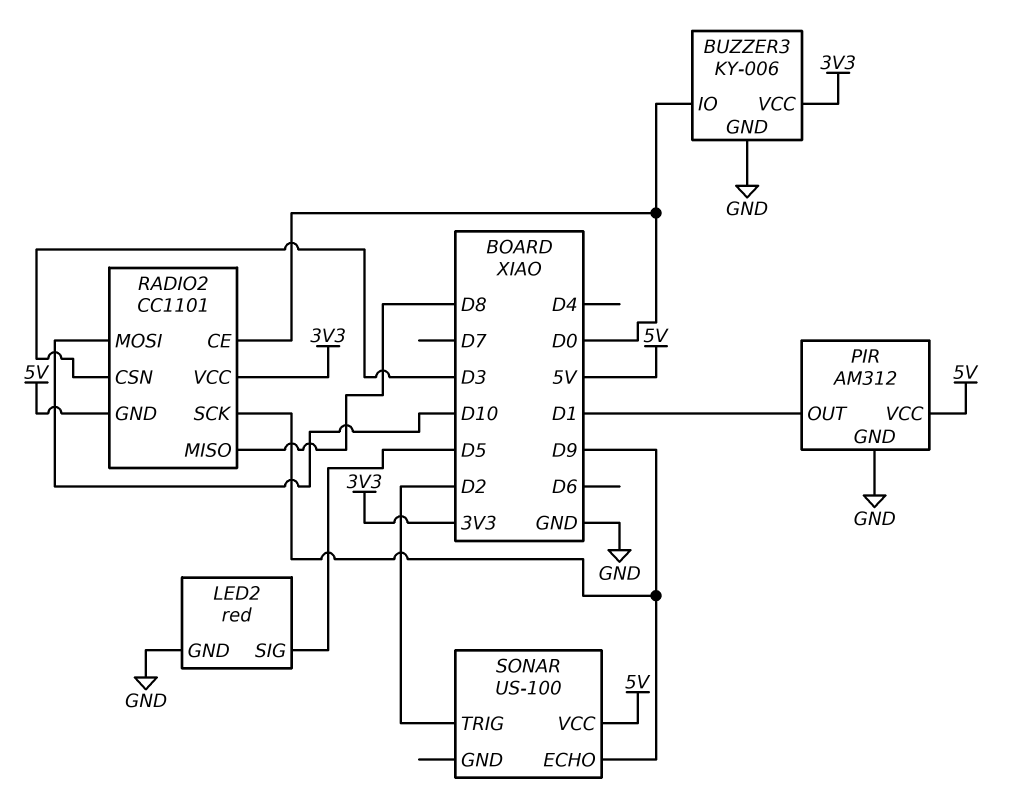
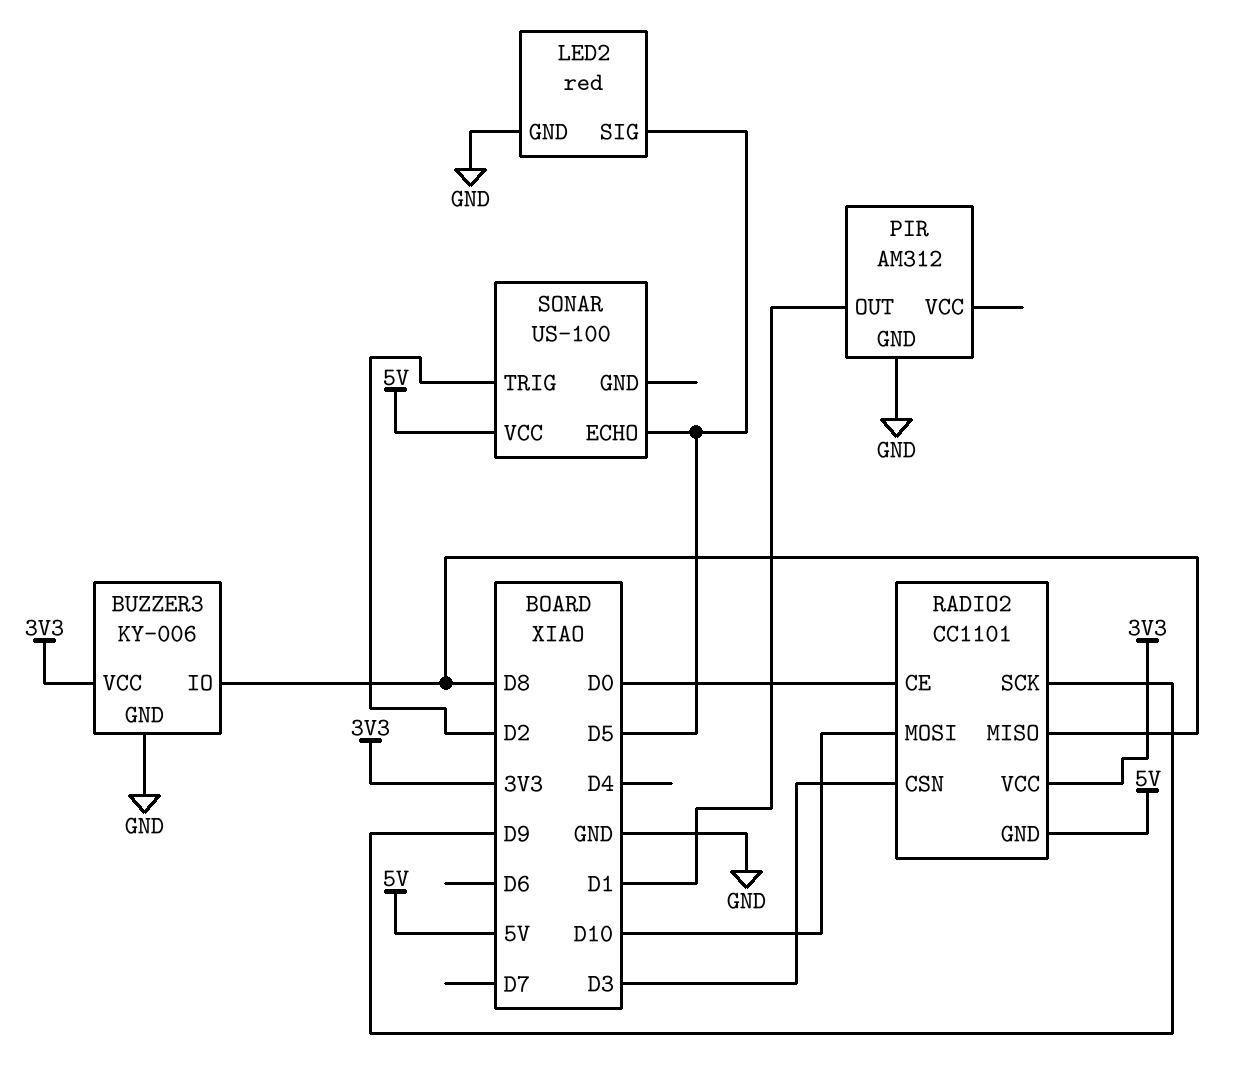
BUZZER3 pin IO: D0 -> D8
PIR pin VCC: 5V -> none
SONAR pin ECHO: D9 -> D5

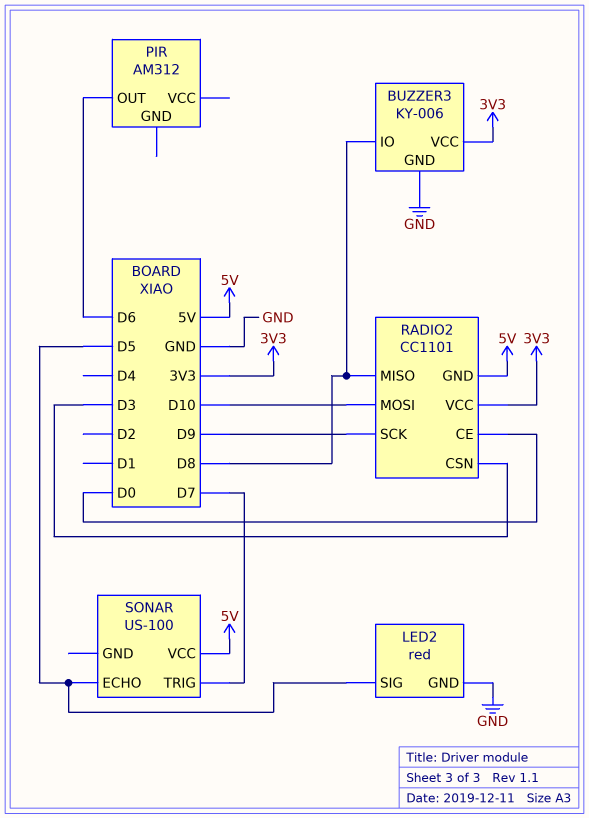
PIR pin GND: GND -> none
PIR pin OUT: D1 -> D6
SONAR pin TRIG: D2 -> D7

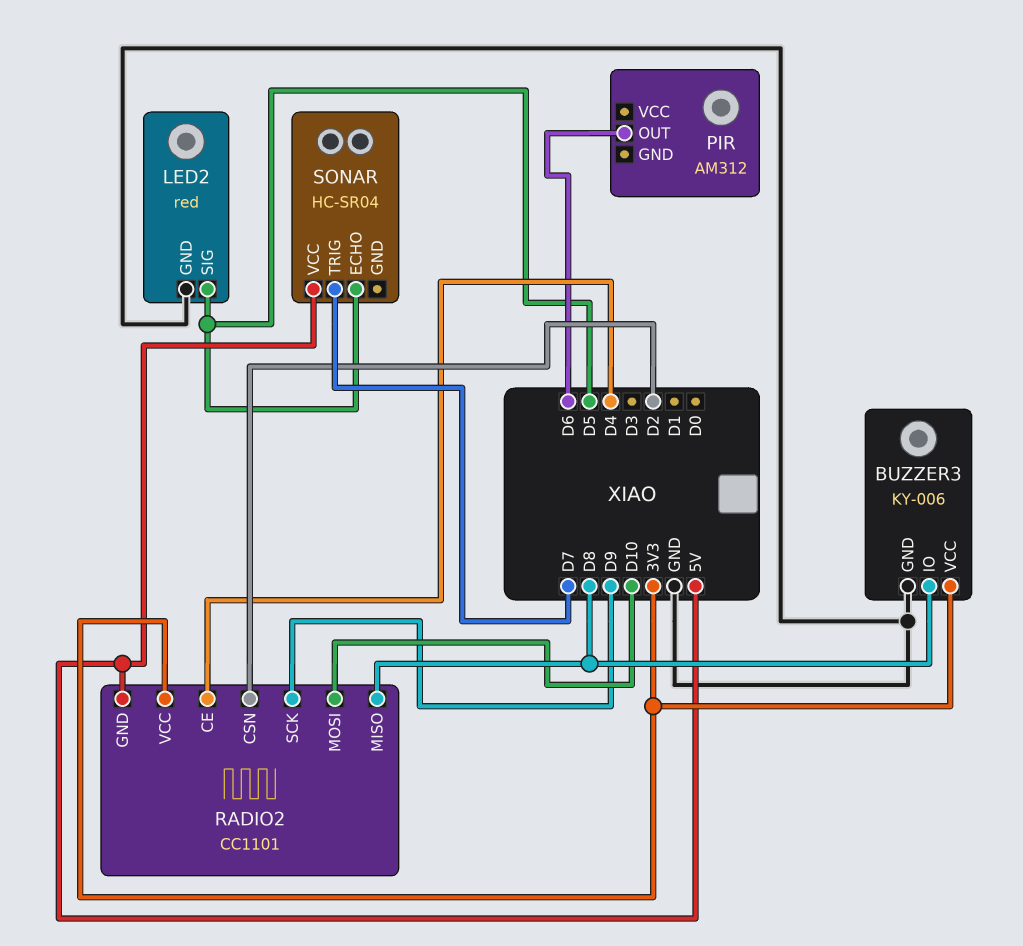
RADIO2 pin CE: D0 -> D4
RADIO2 pin CSN: D3 -> D2
SONAR: US-100 -> HC-SR04

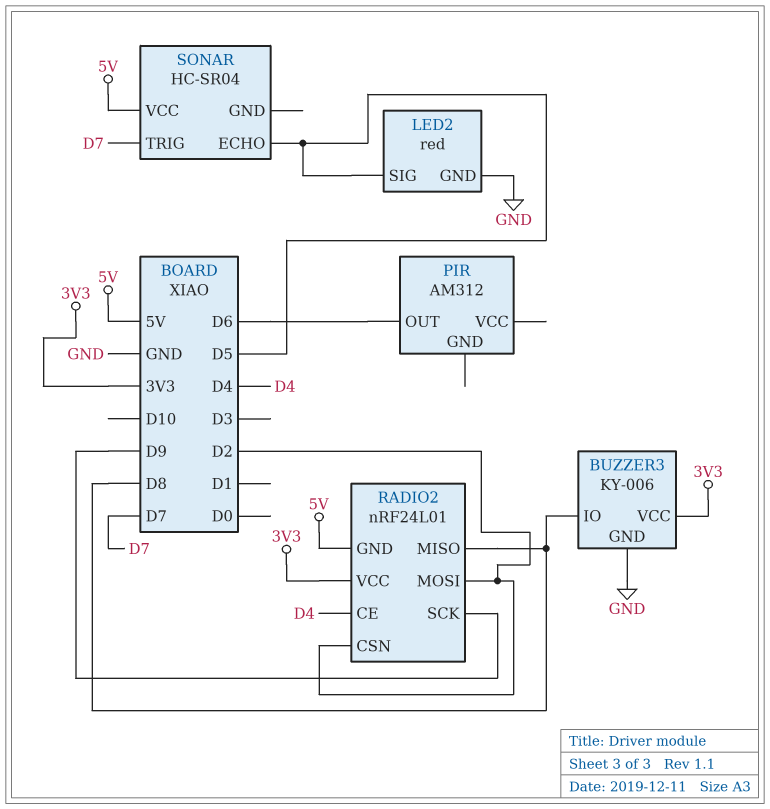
RADIO2: CC1101 -> nRF24L01
RADIO2 pin MOSI: D10 -> D2

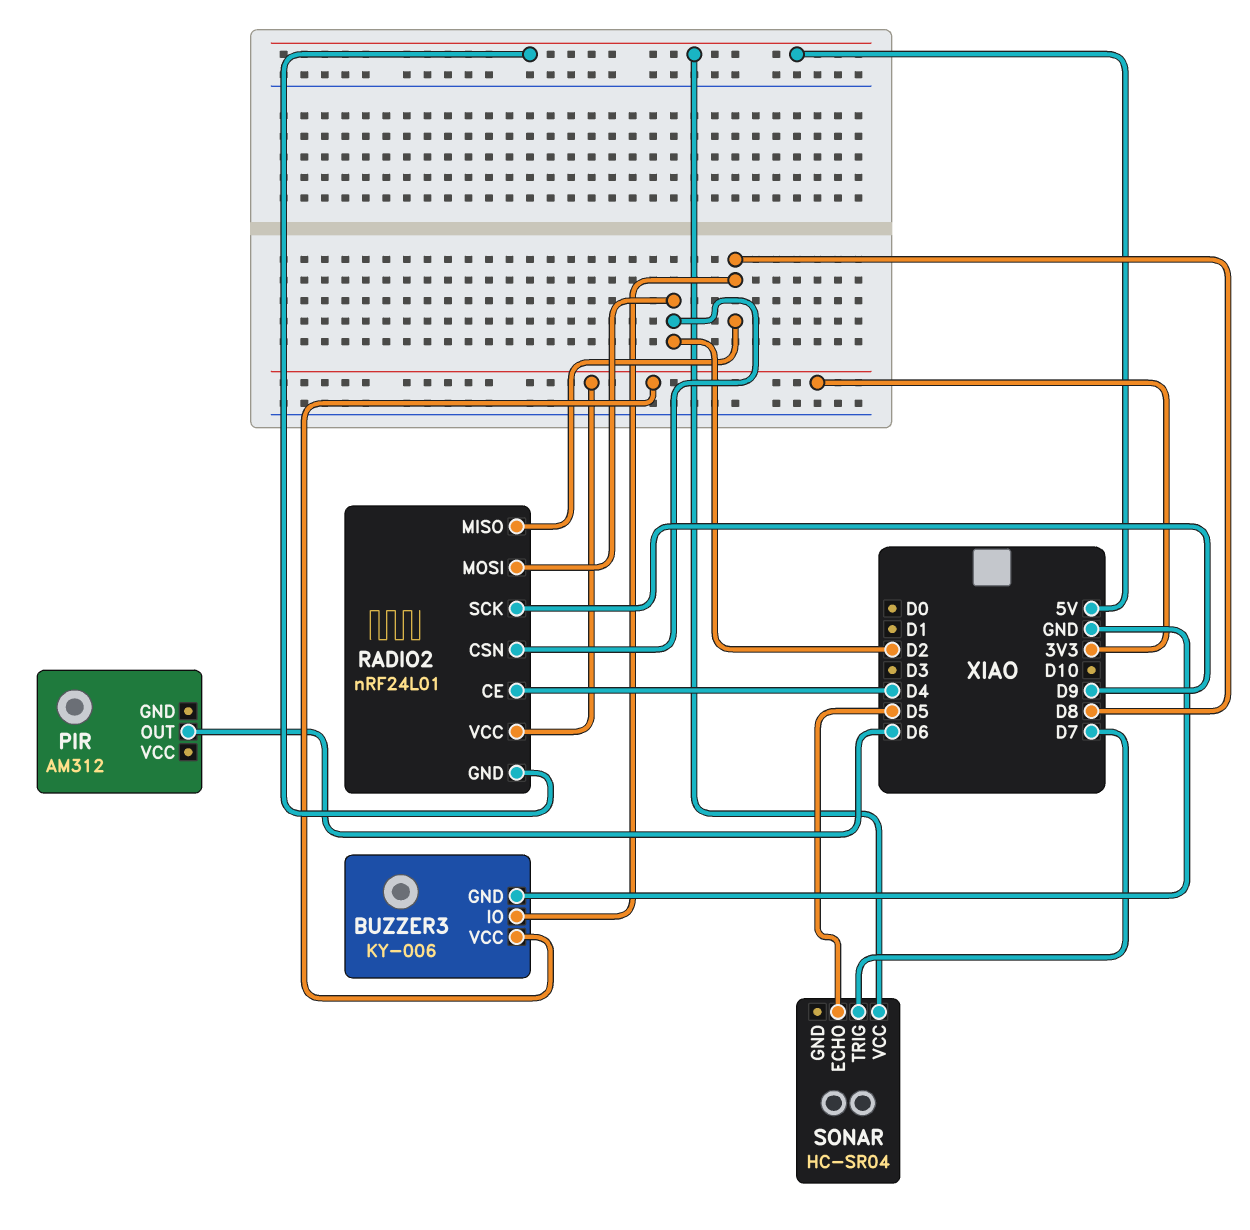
LED2: red -> none
LED2 pin GND: GND -> none
LED2 pin SIG: D5 -> none

